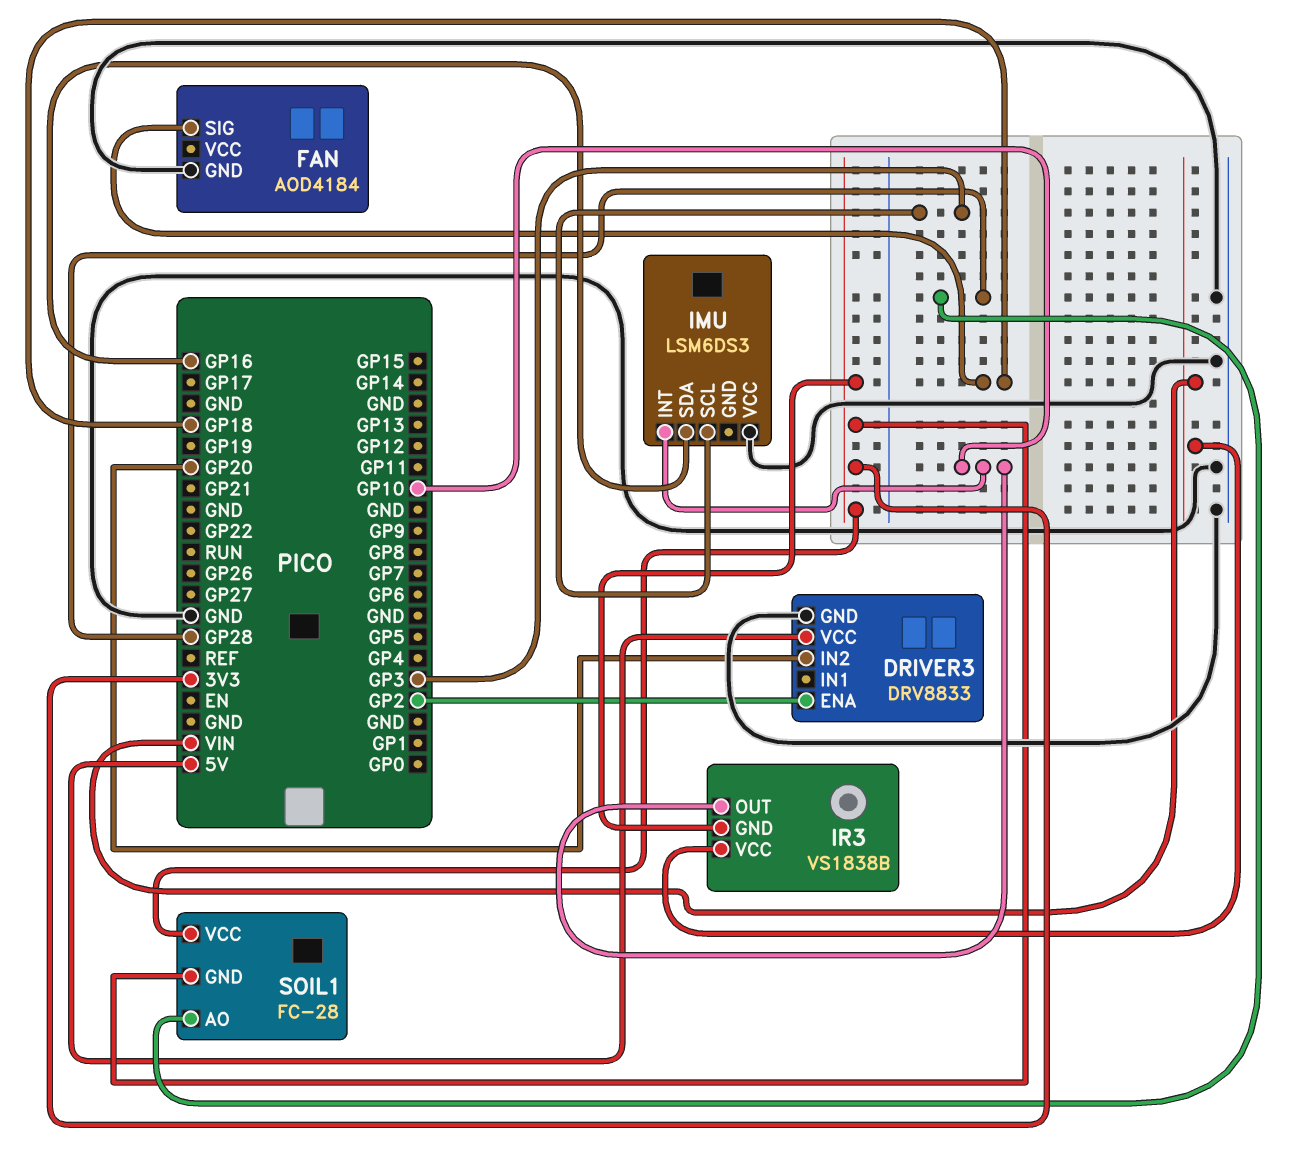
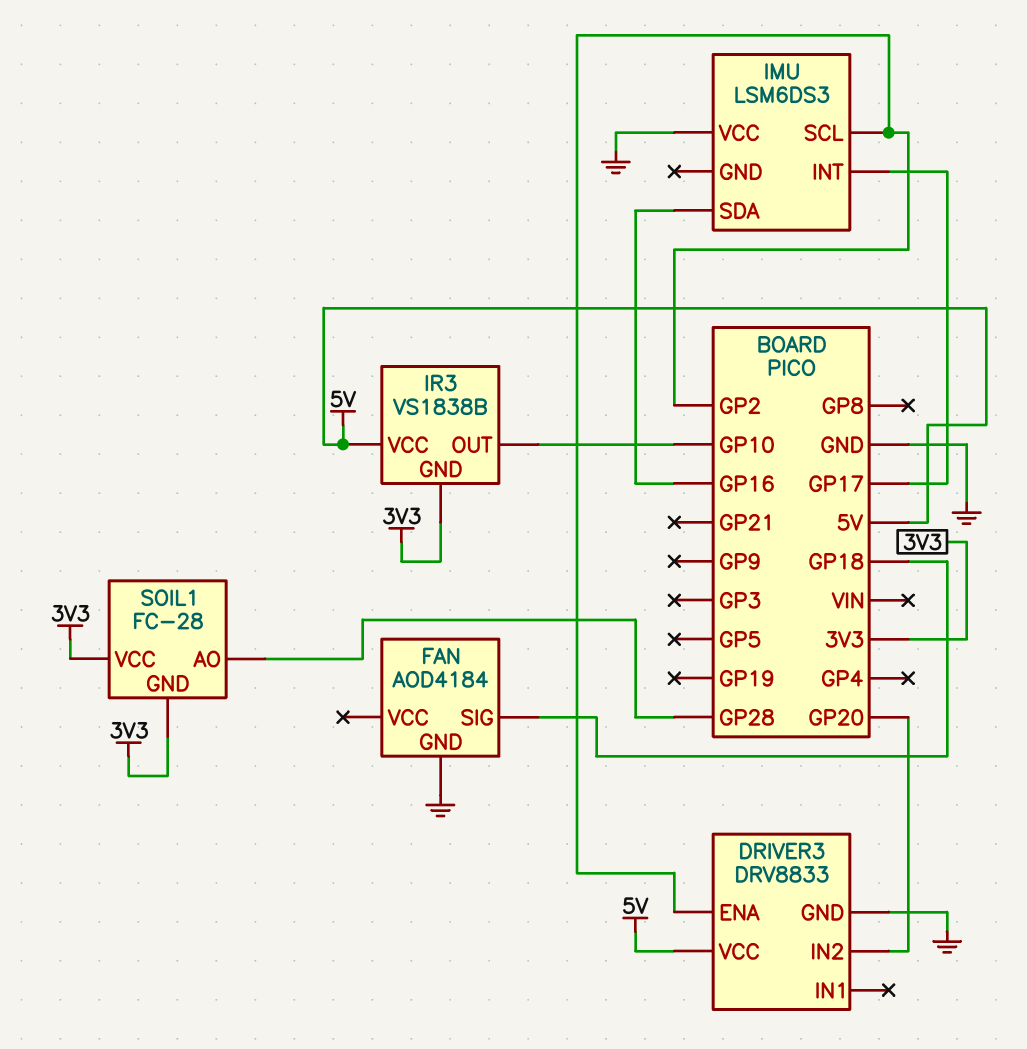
IMU pin INT: GP10 -> GP17
IMU pin SCL: GP3 -> GP2
IR3 pin VCC: VIN -> 5V

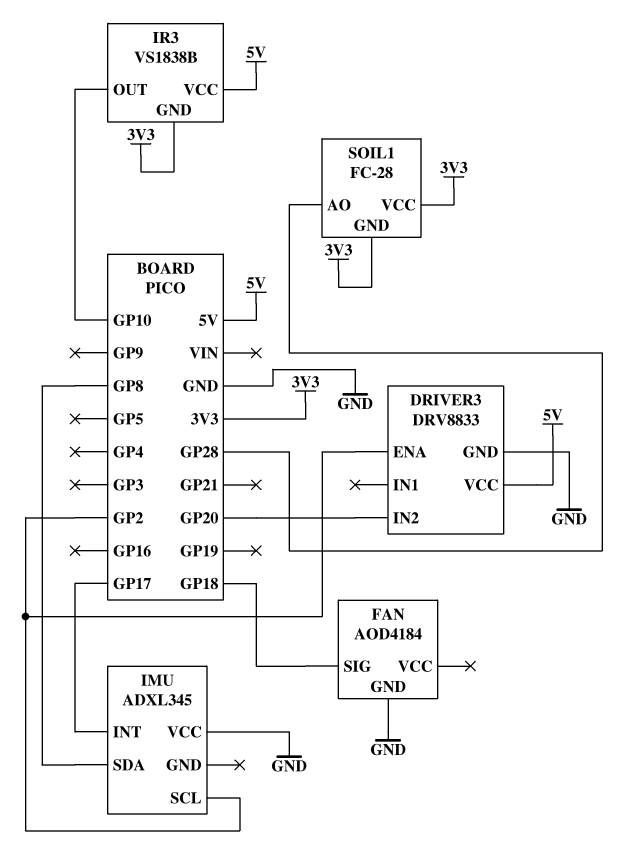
IMU: LSM6DS3 -> ADXL345
IMU pin SDA: GP16 -> GP8

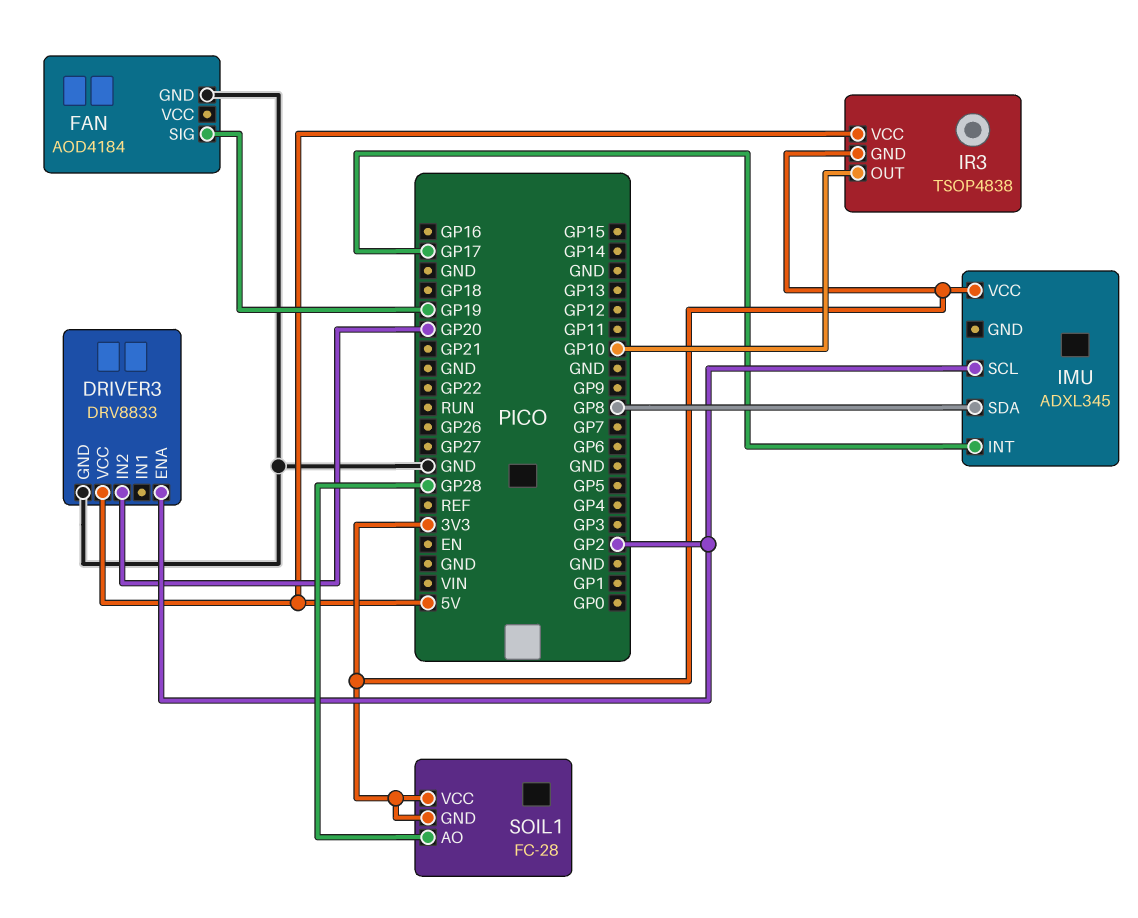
FAN pin SIG: GP18 -> GP19
IMU pin VCC: GND -> 3V3
IR3: VS1838B -> TSOP4838

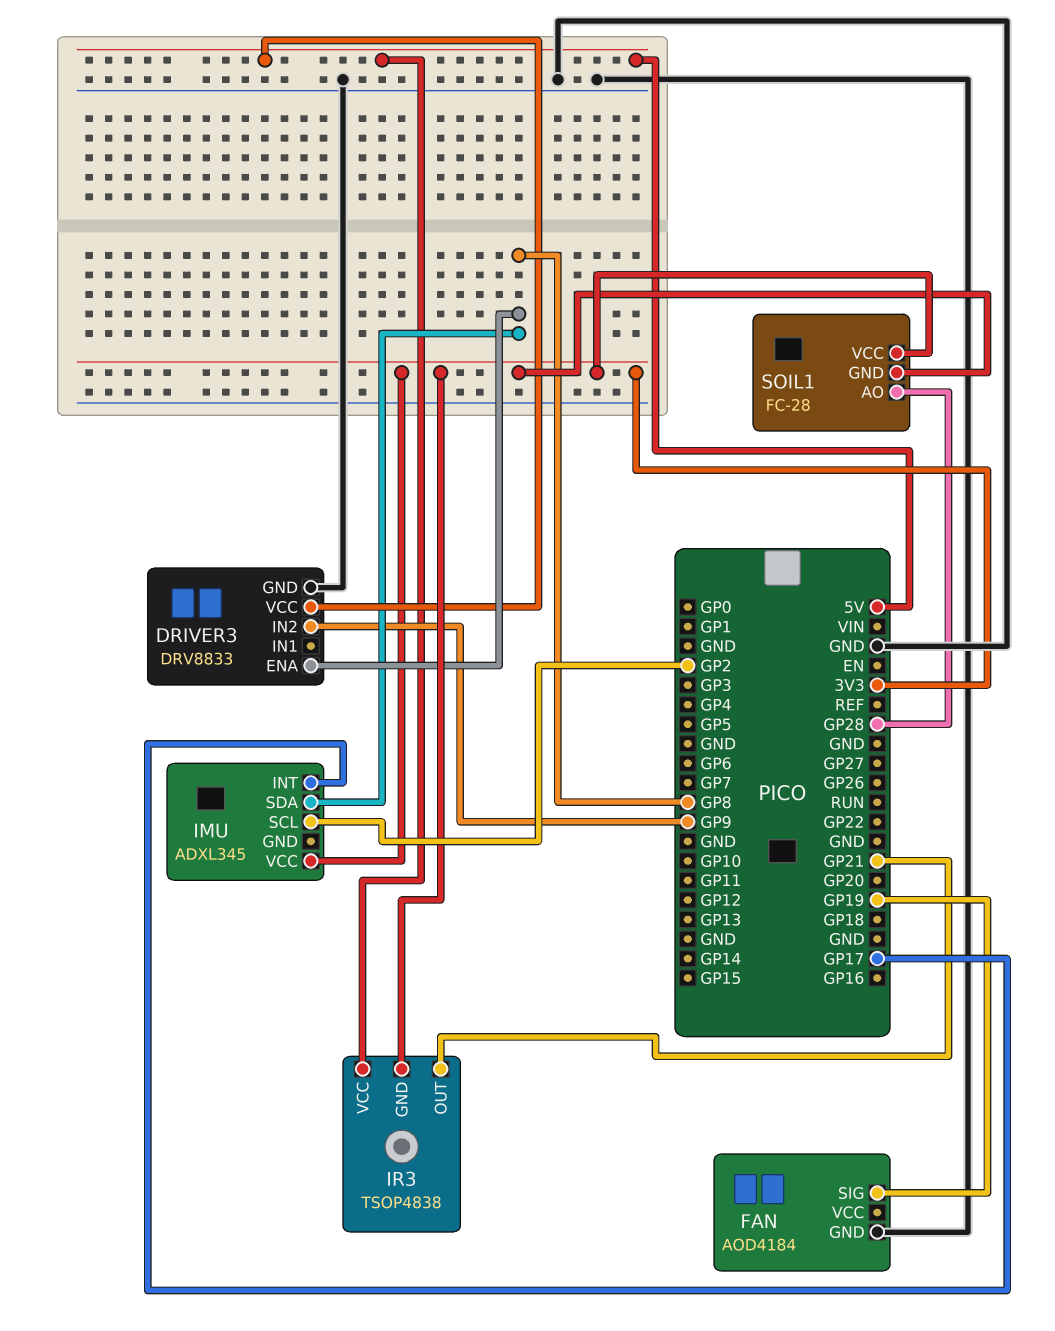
DRIVER3 pin ENA: GP2 -> GP8
DRIVER3 pin IN2: GP20 -> GP9
IR3 pin OUT: GP10 -> GP21

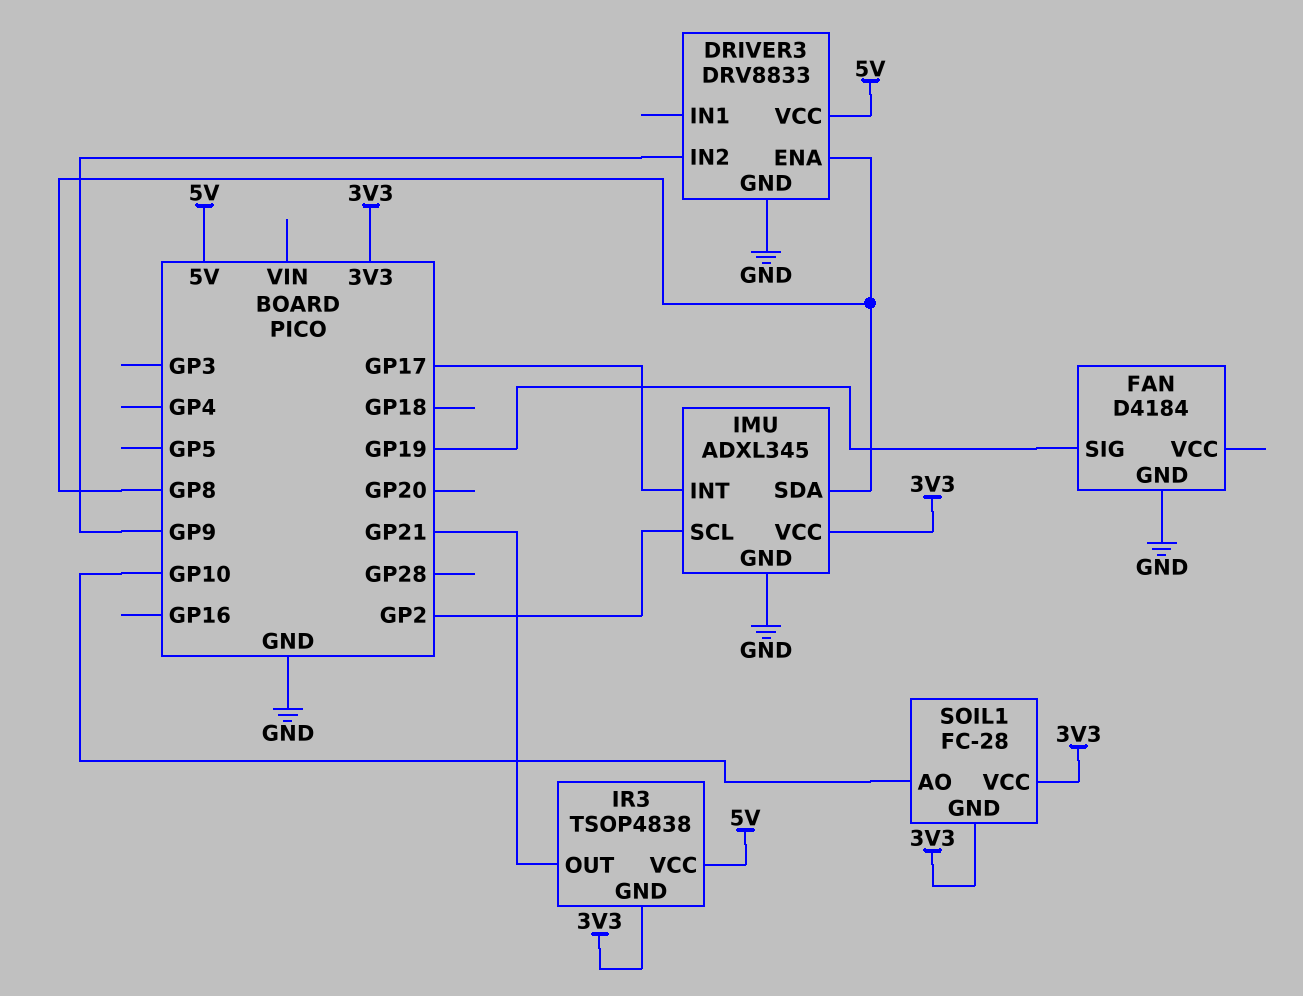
FAN: AOD4184 -> D4184
IMU pin GND: none -> GND
SOIL1 pin AO: GP28 -> GP10

